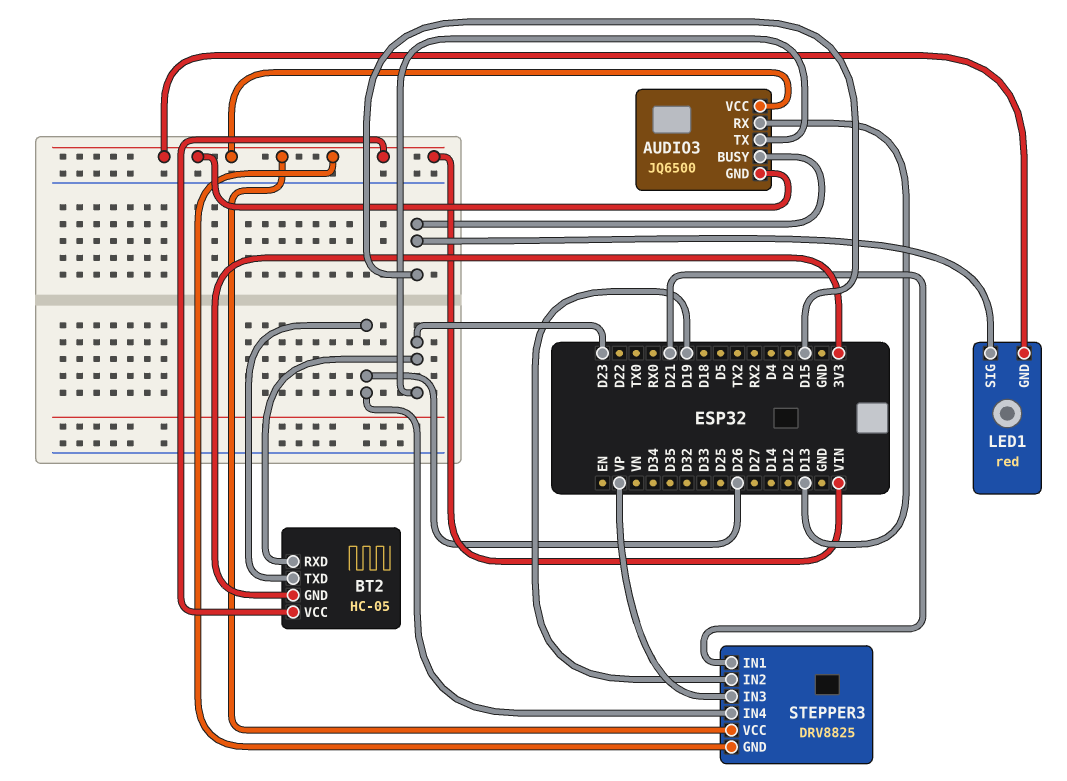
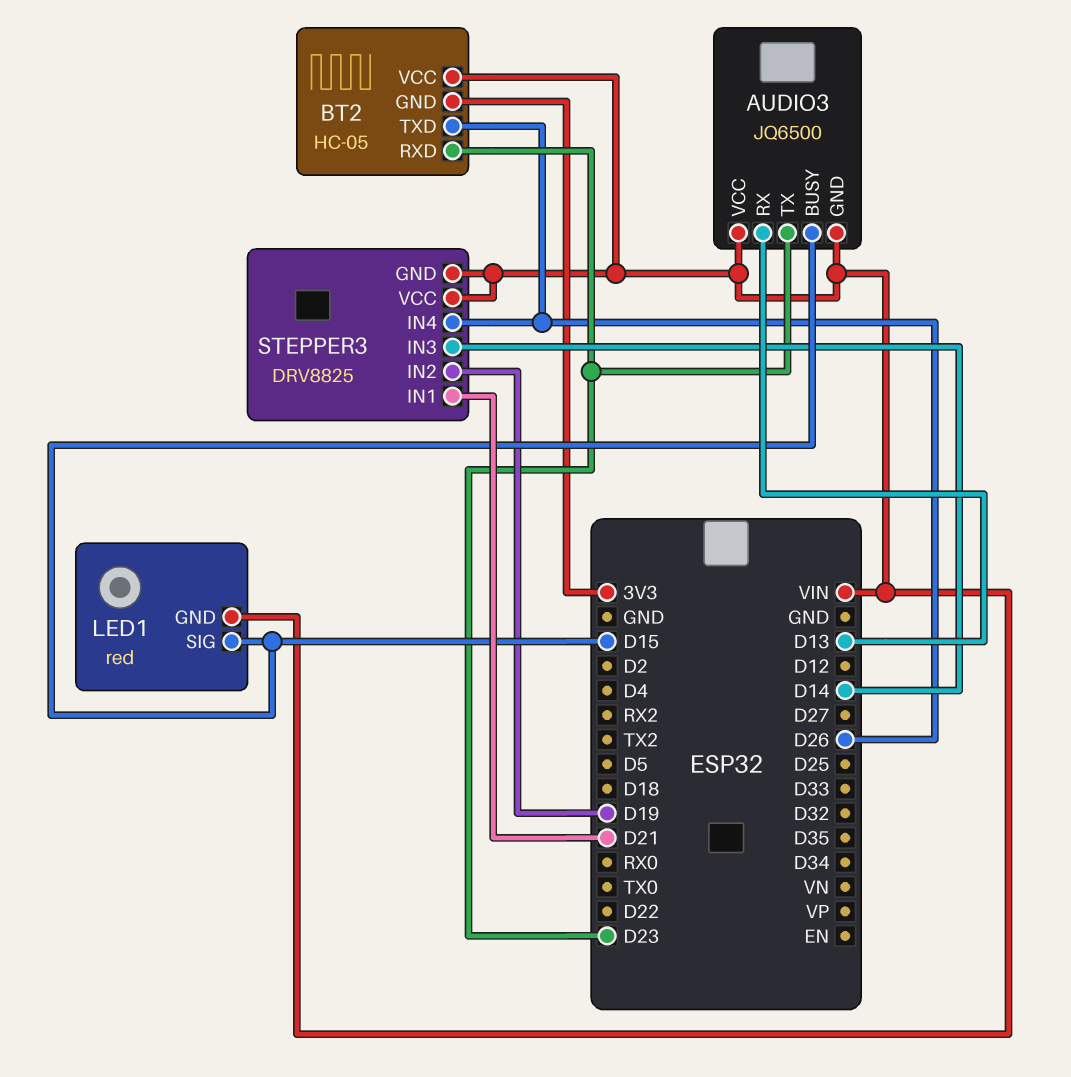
STEPPER3 pin IN3: VP -> D14

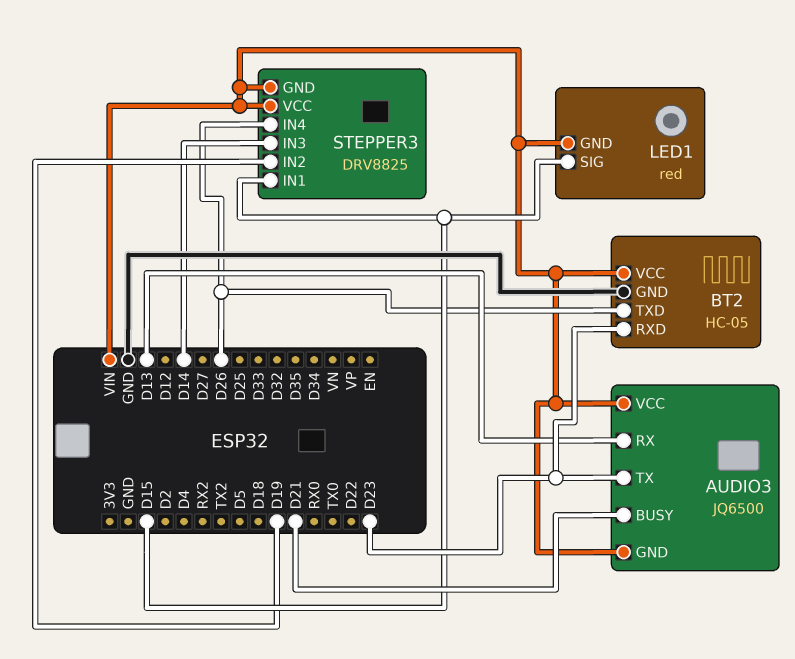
AUDIO3 pin BUSY: D15 -> D21
BT2 pin GND: 3V3 -> GND
STEPPER3 pin IN1: D21 -> D15

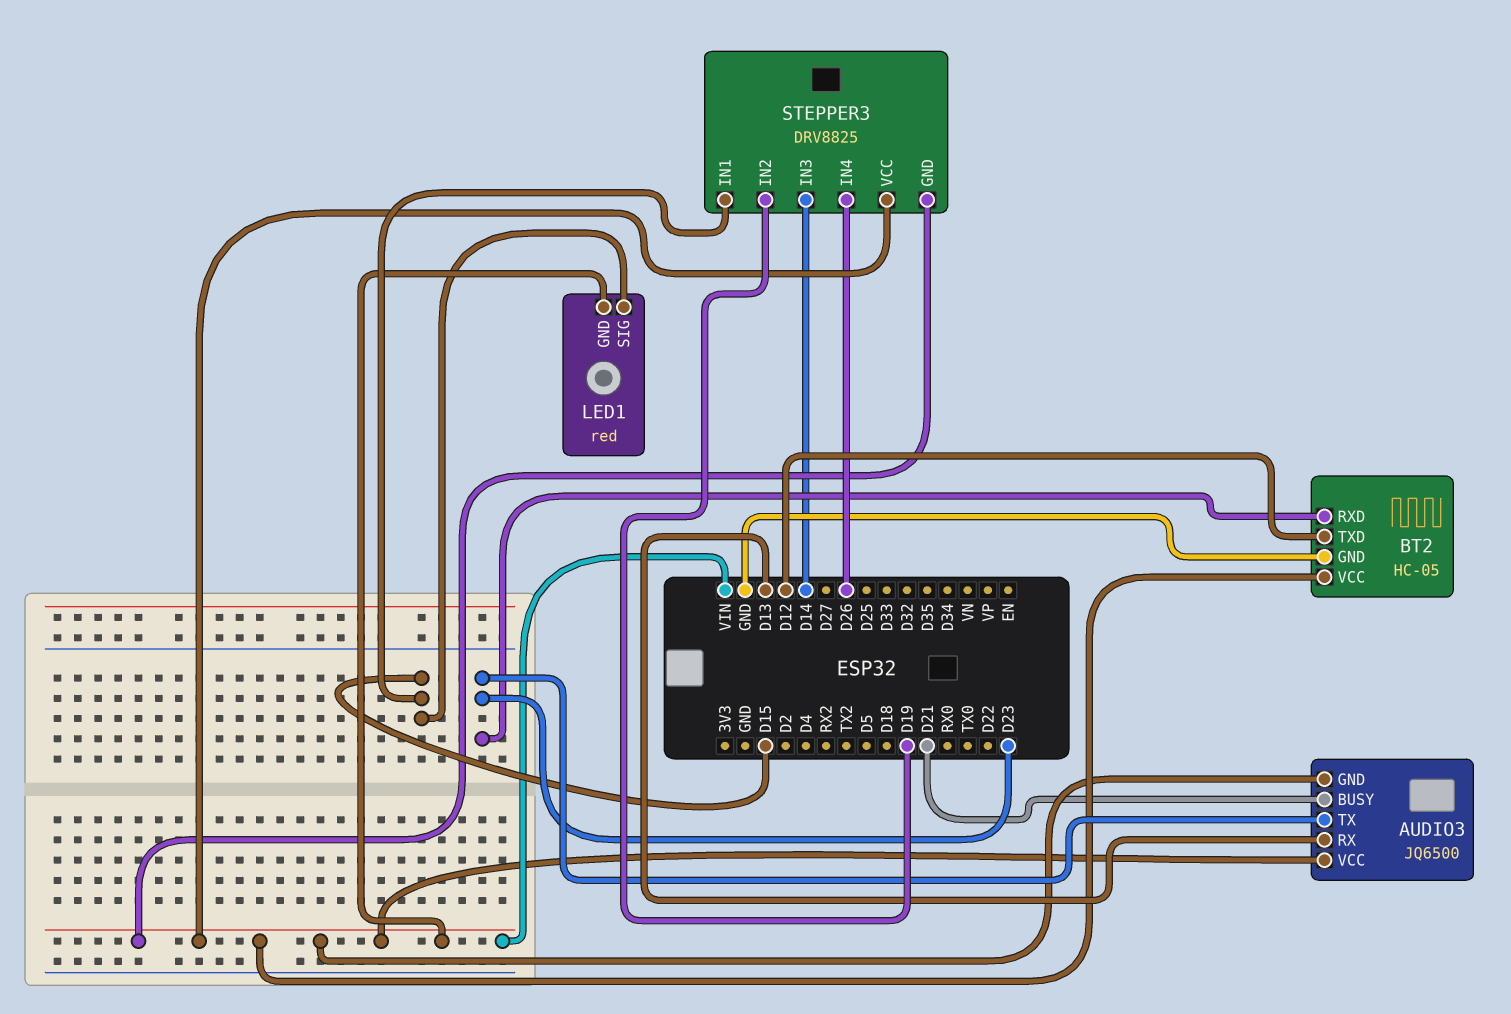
BT2 pin TXD: D26 -> D12

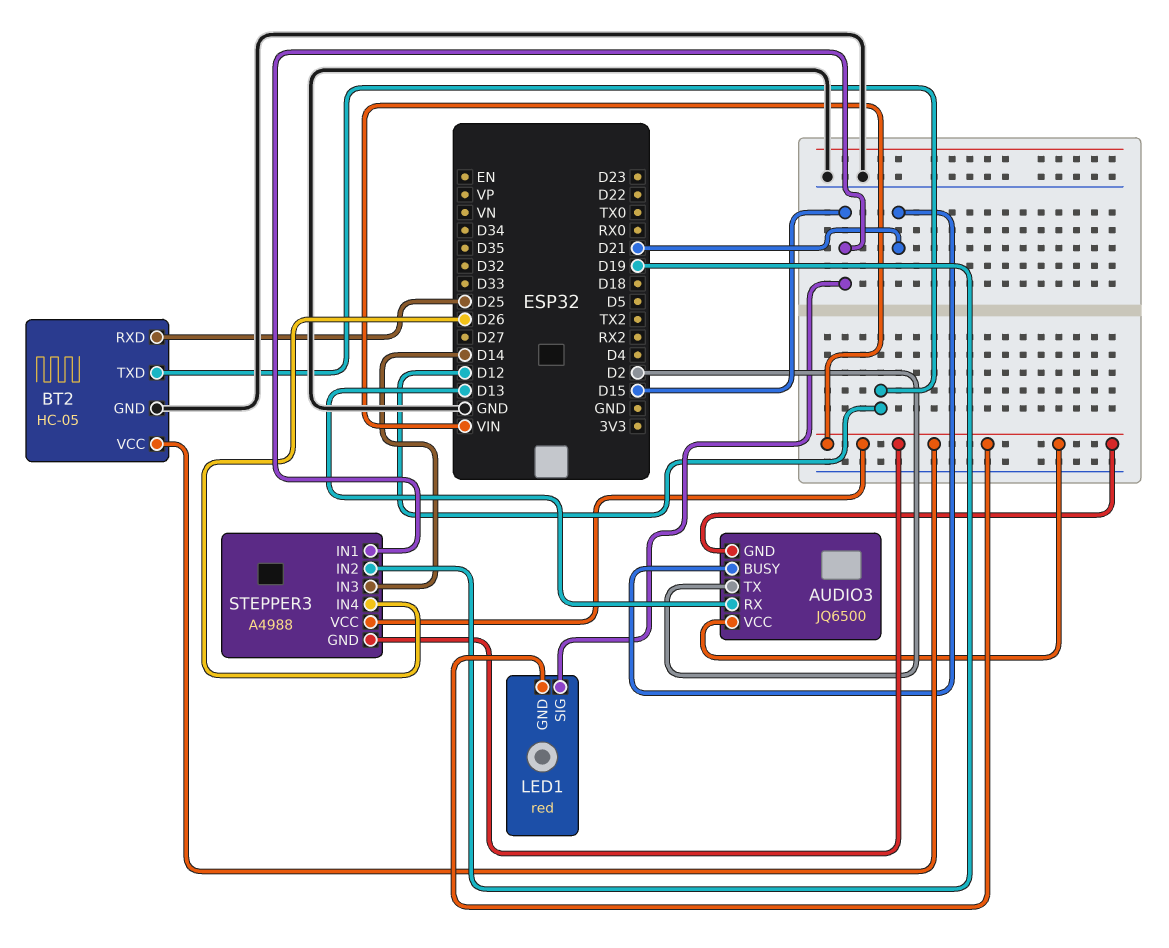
AUDIO3 pin TX: D23 -> D2
BT2 pin RXD: D23 -> D25
STEPPER3: DRV8825 -> A4988

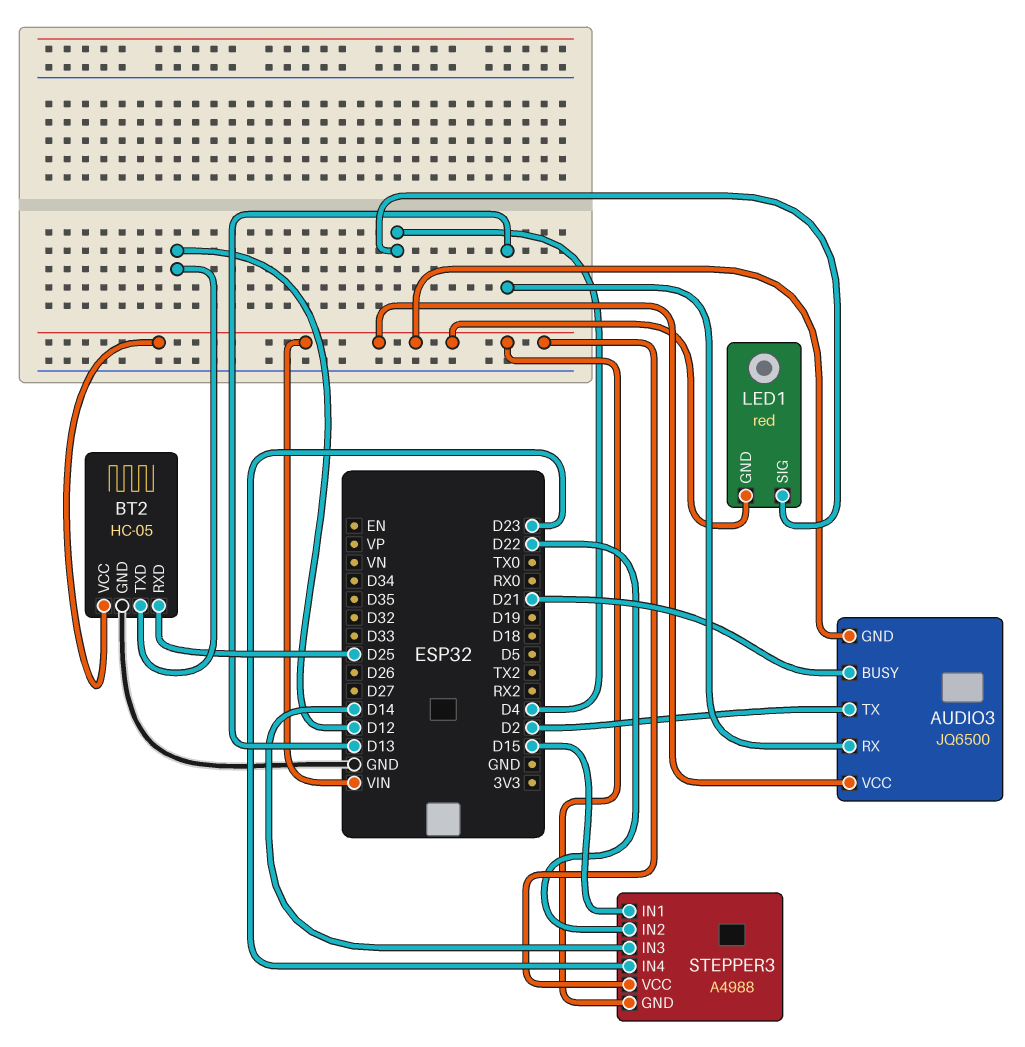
LED1 pin SIG: D15 -> D4
STEPPER3 pin IN2: D19 -> D22
STEPPER3 pin IN4: D26 -> D23

